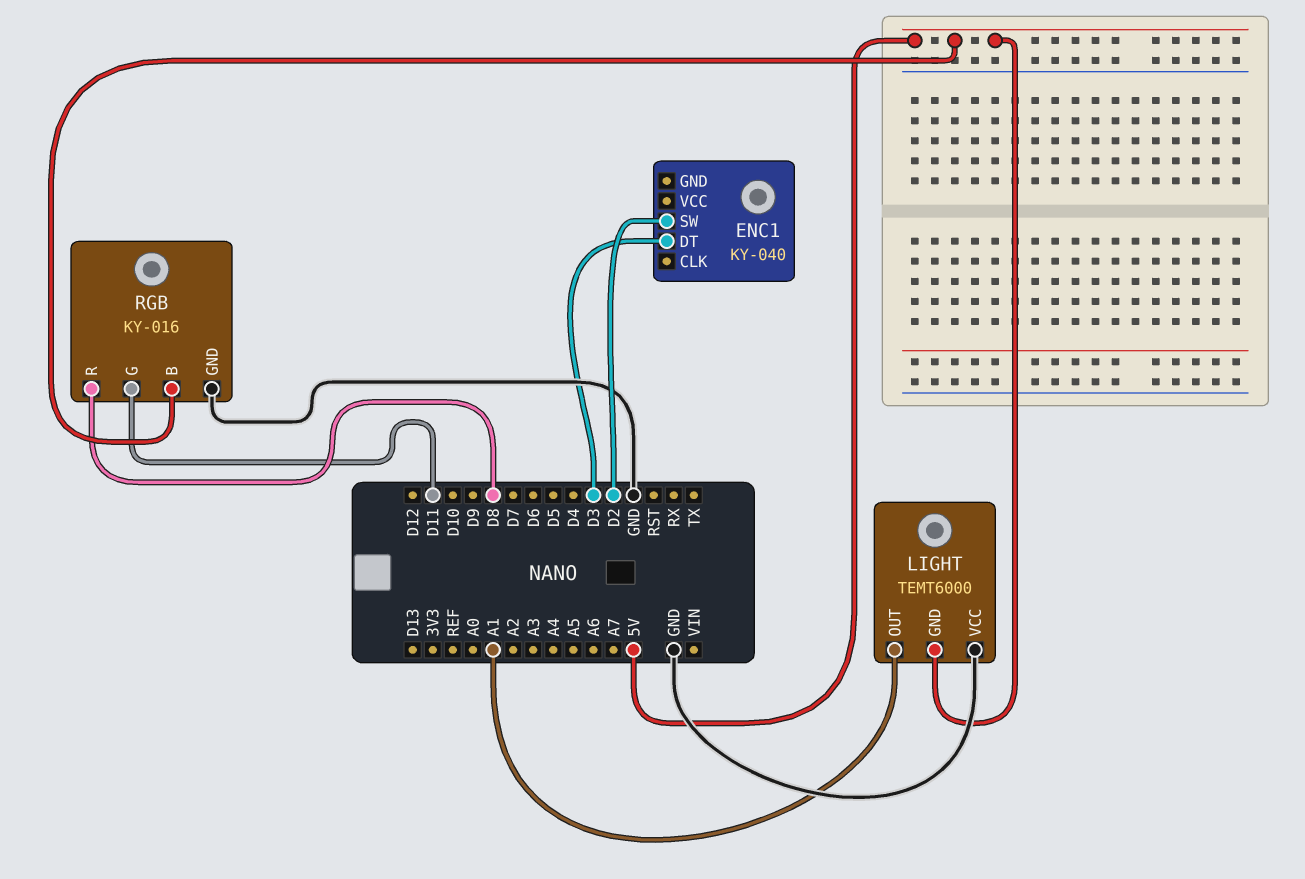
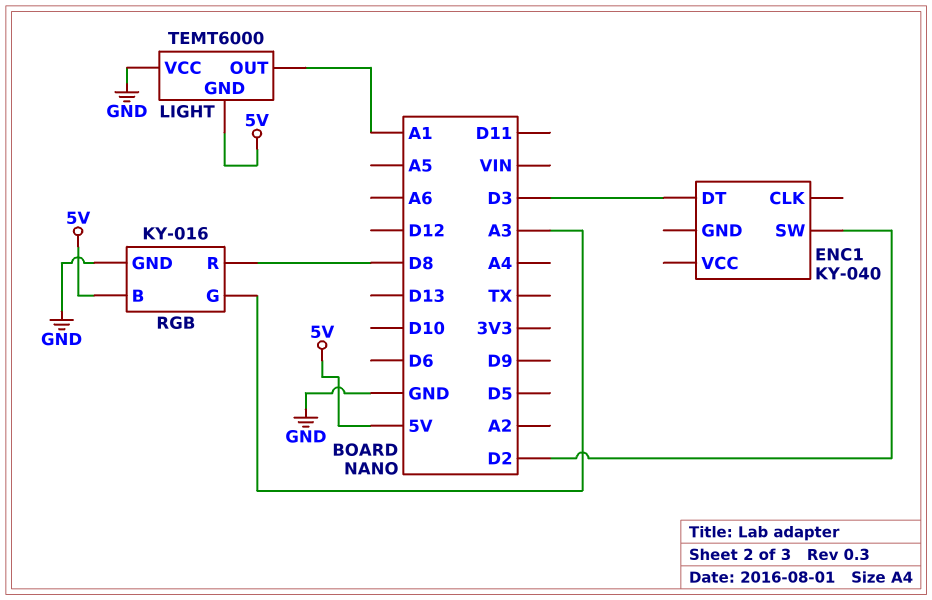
RGB pin G: D11 -> A3

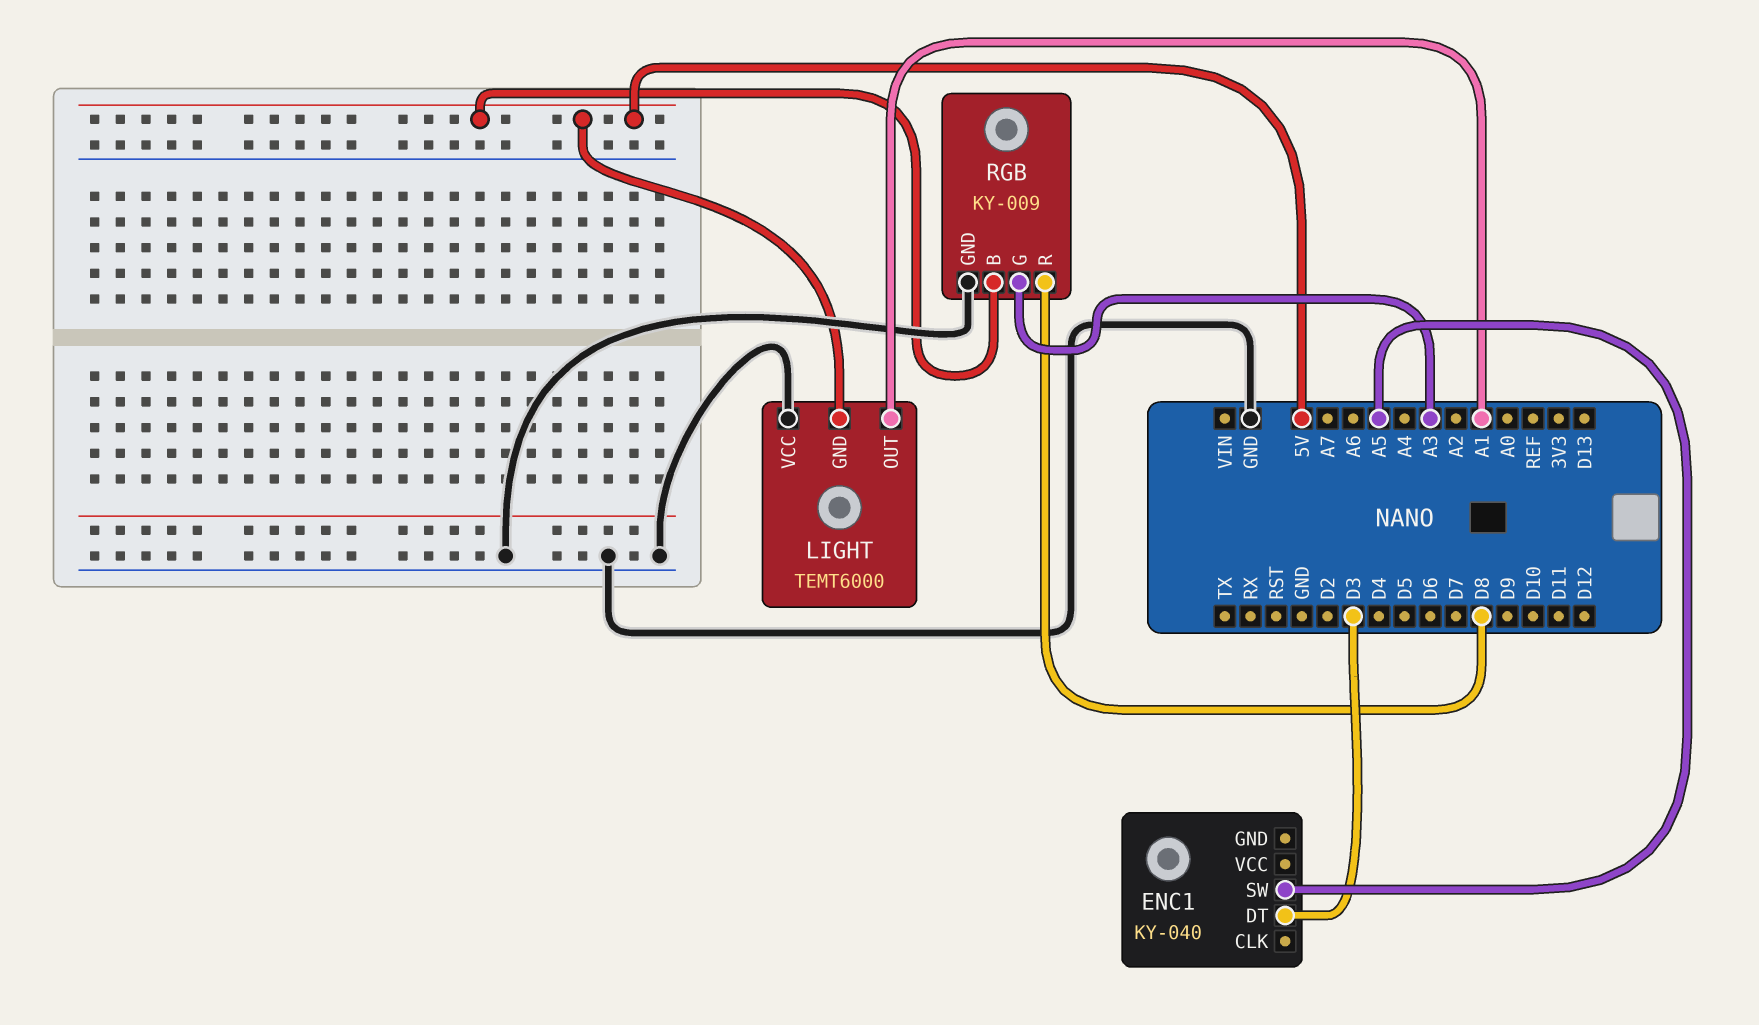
ENC1 pin SW: D2 -> A5
RGB: KY-016 -> KY-009

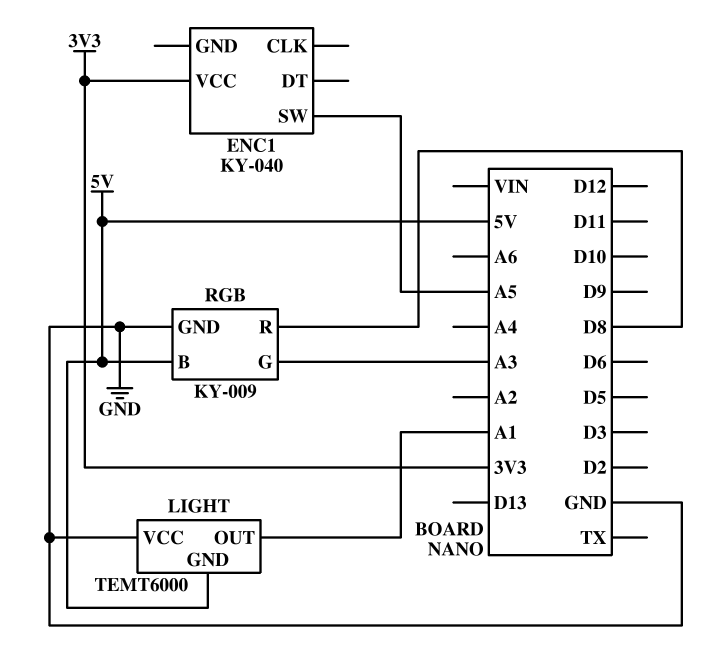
ENC1 pin DT: D3 -> none
ENC1 pin VCC: none -> 3V3

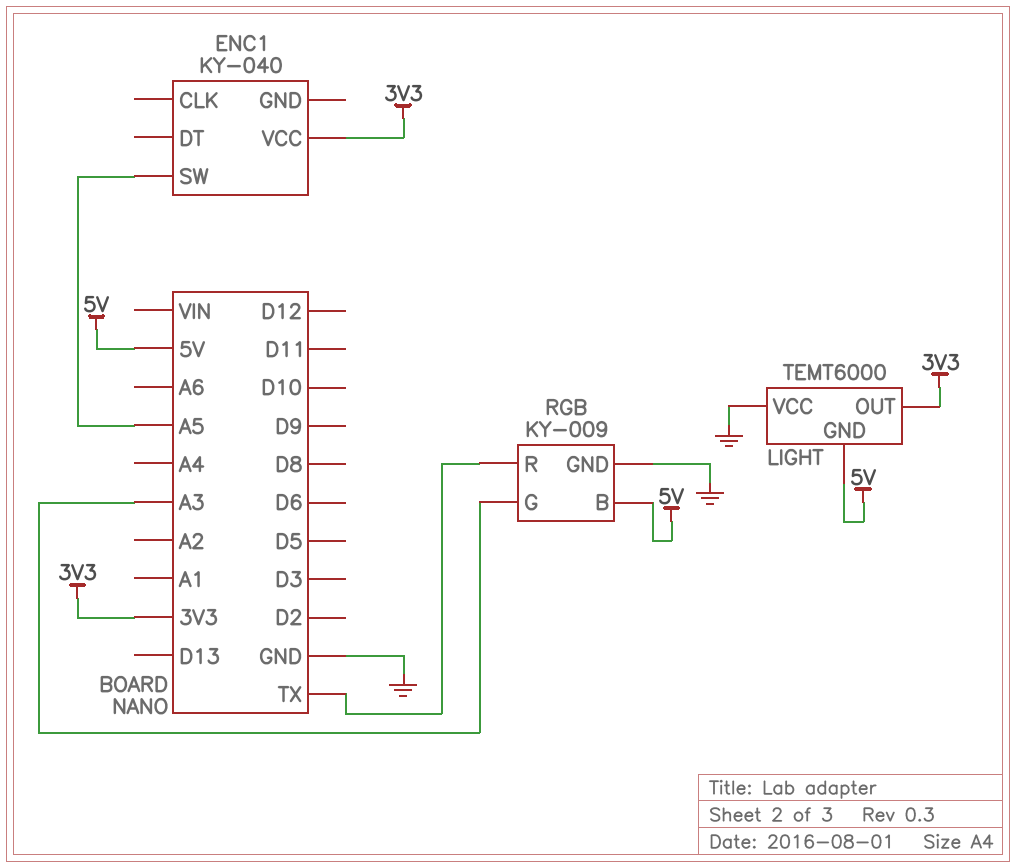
LIGHT pin OUT: A1 -> 3V3
RGB pin R: D8 -> TX

